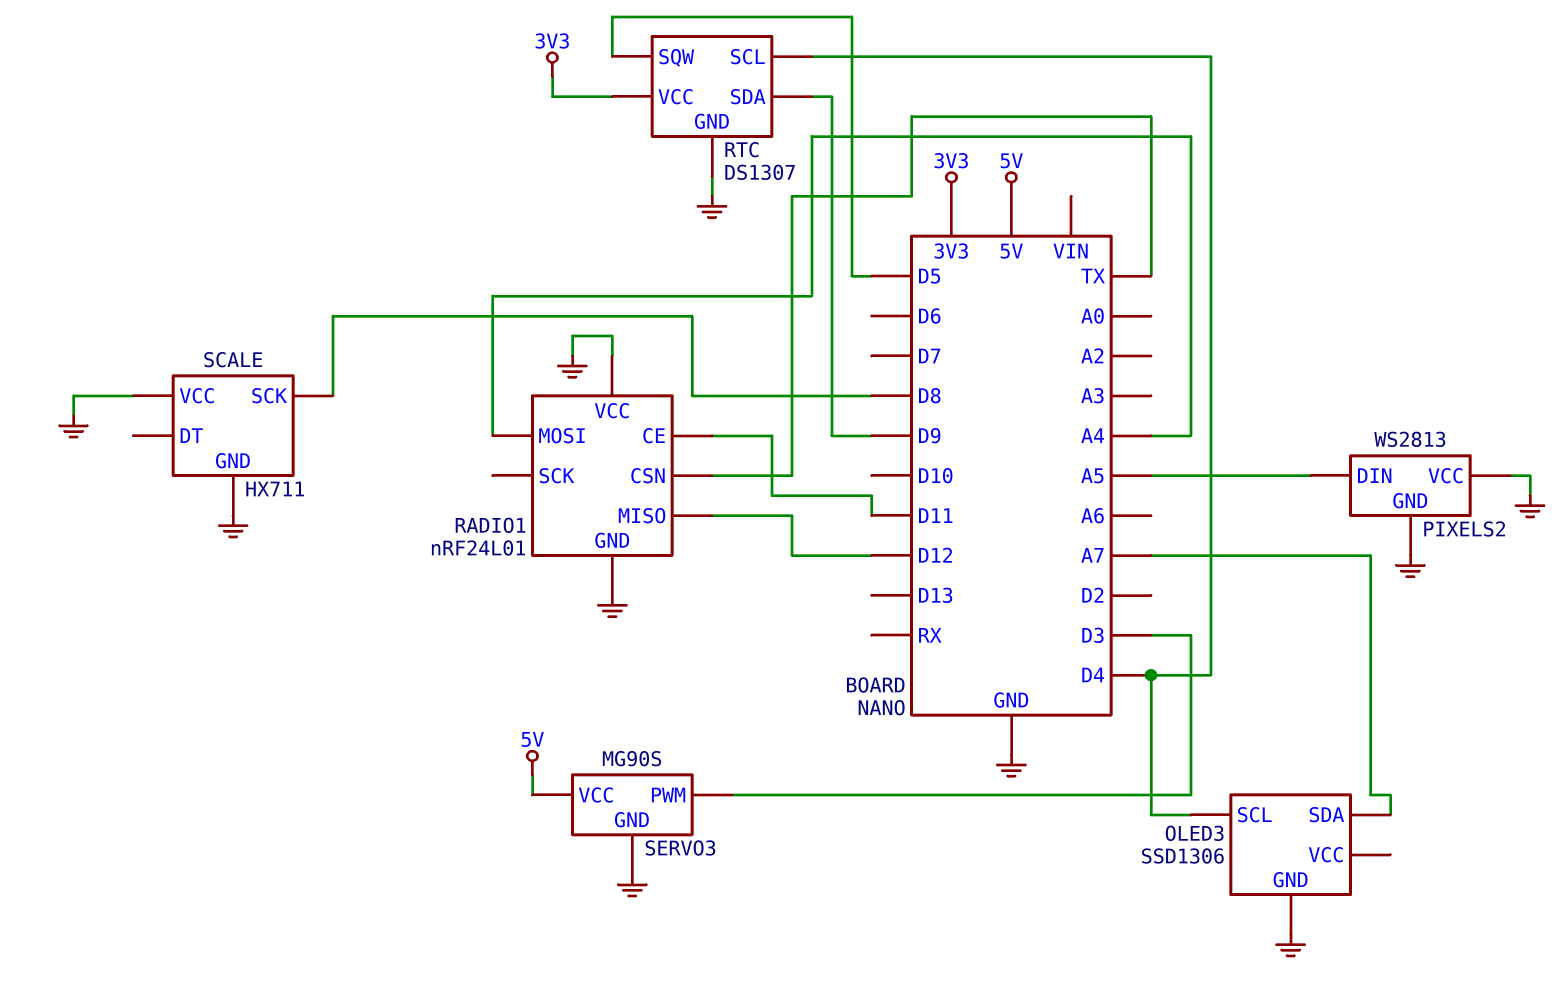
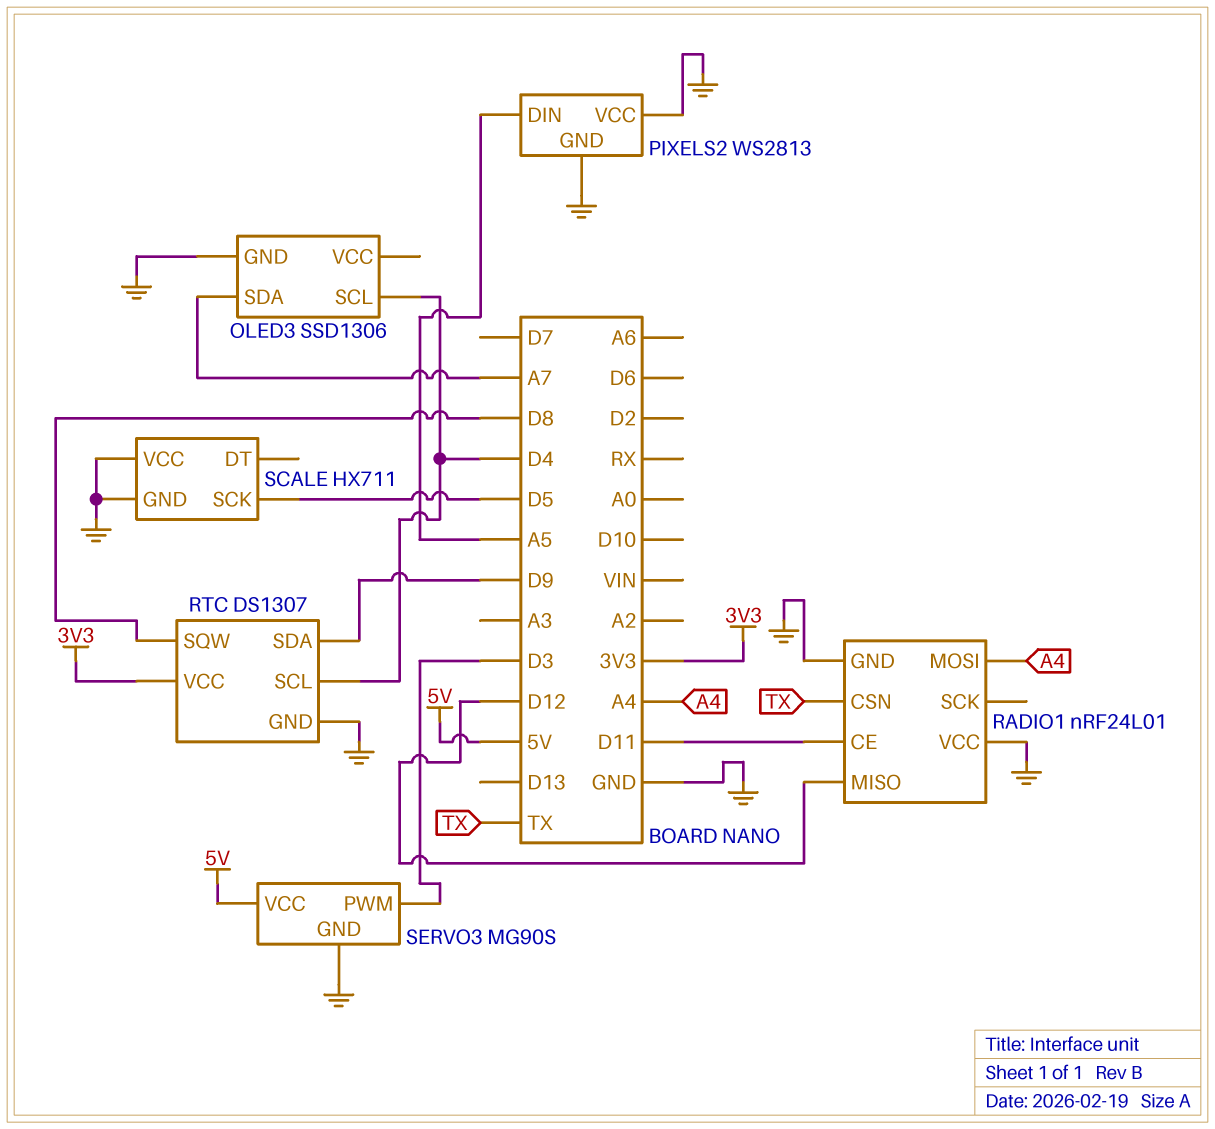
RTC pin SQW: D5 -> D8
SCALE pin SCK: D8 -> D5

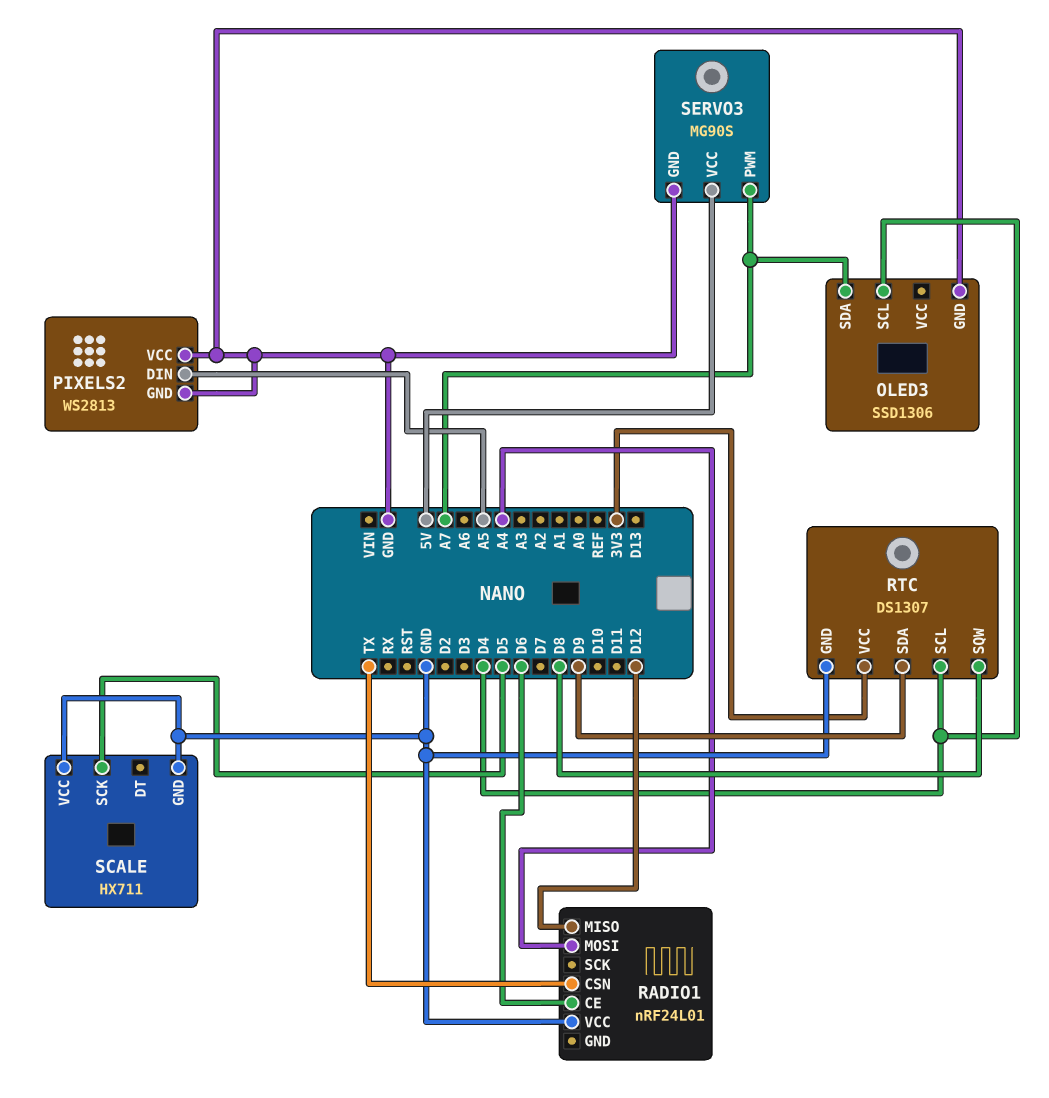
RADIO1 pin CE: D11 -> D6
RADIO1 pin GND: GND -> none
SERVO3 pin PWM: D3 -> A7

